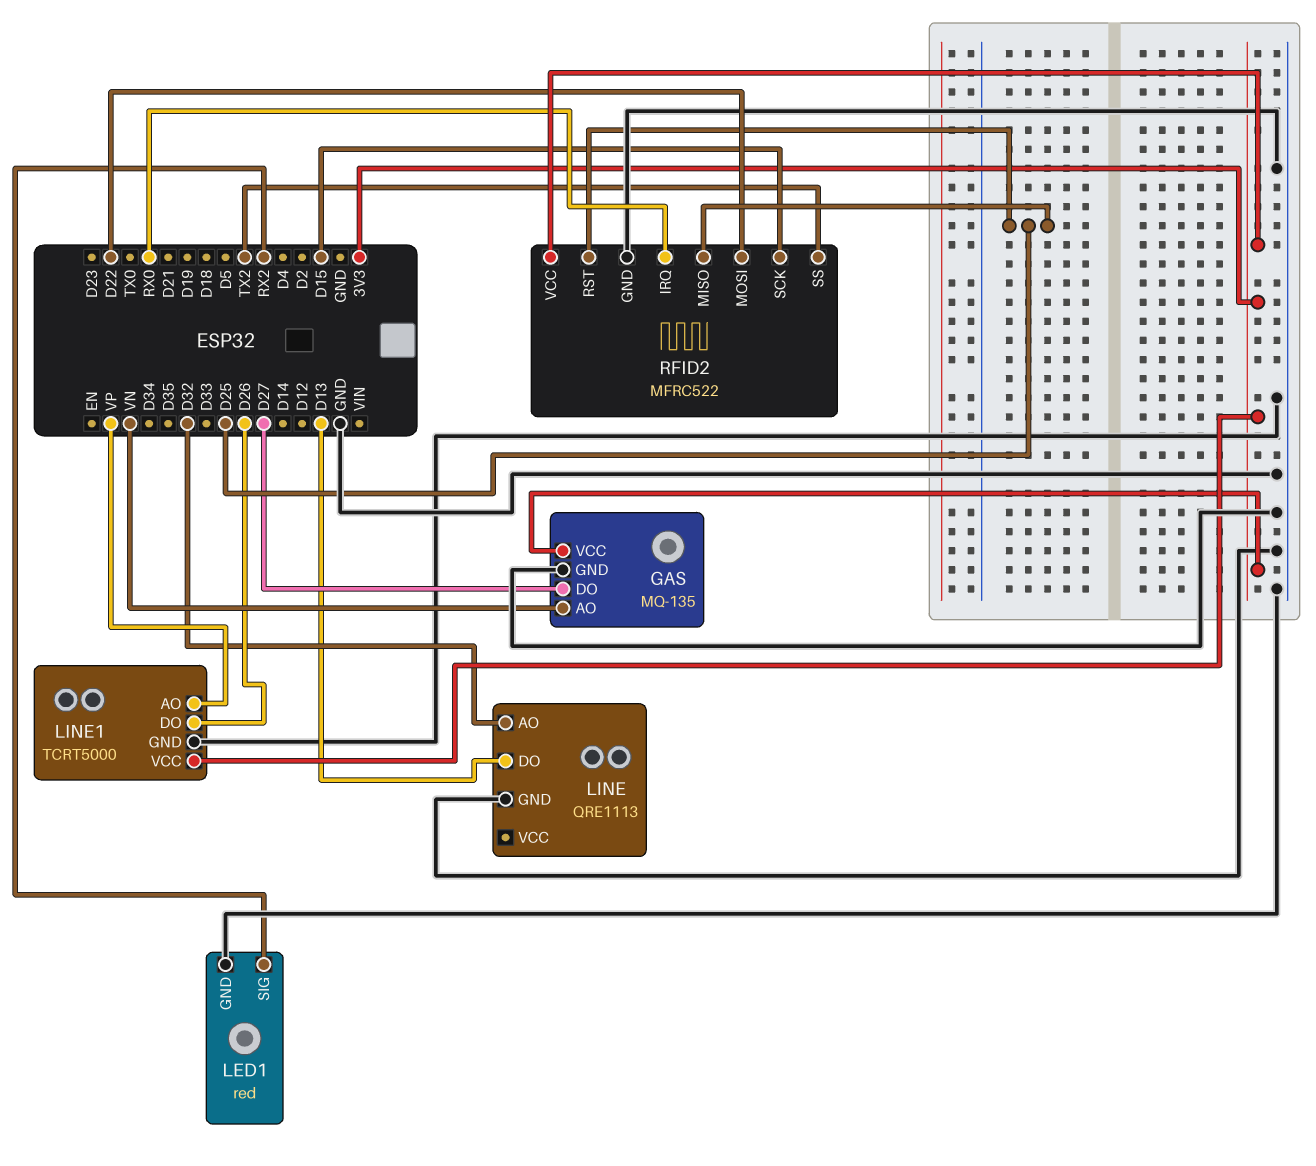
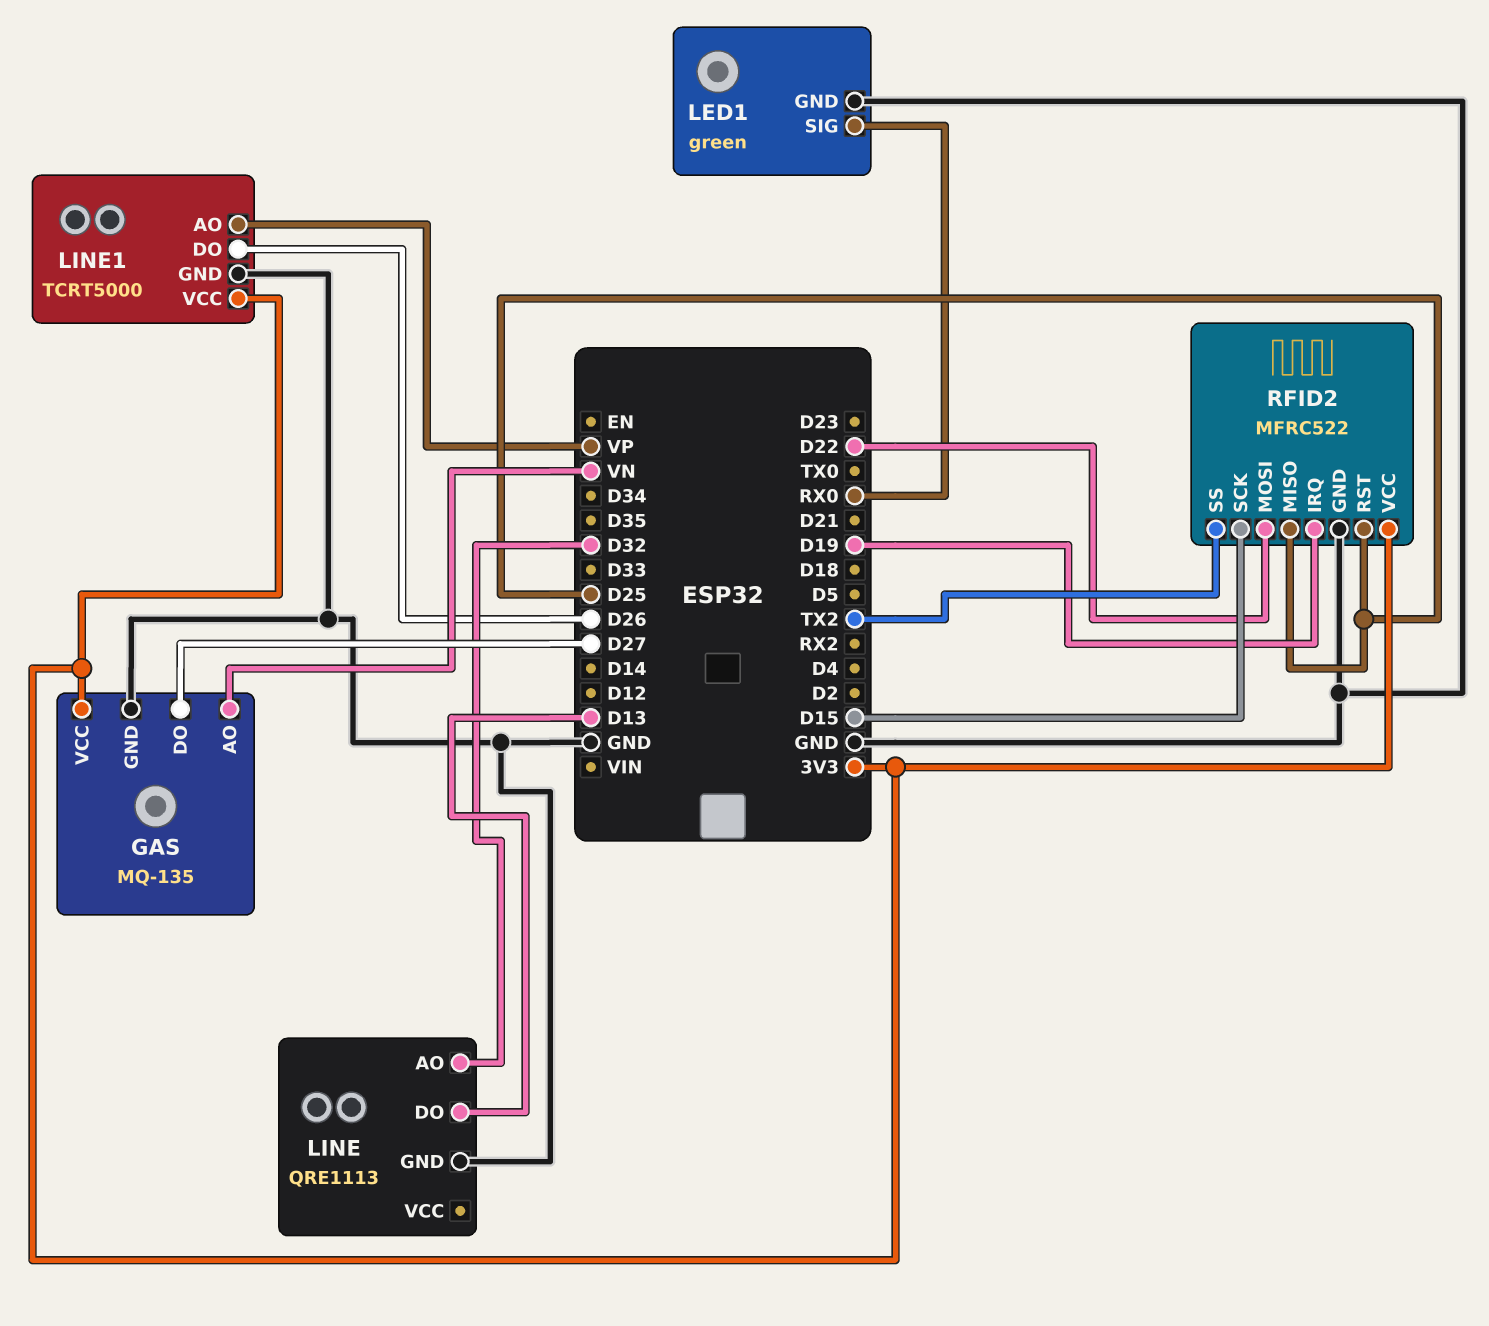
LED1: red -> green
LED1 pin SIG: RX2 -> RX0
RFID2 pin IRQ: RX0 -> D19

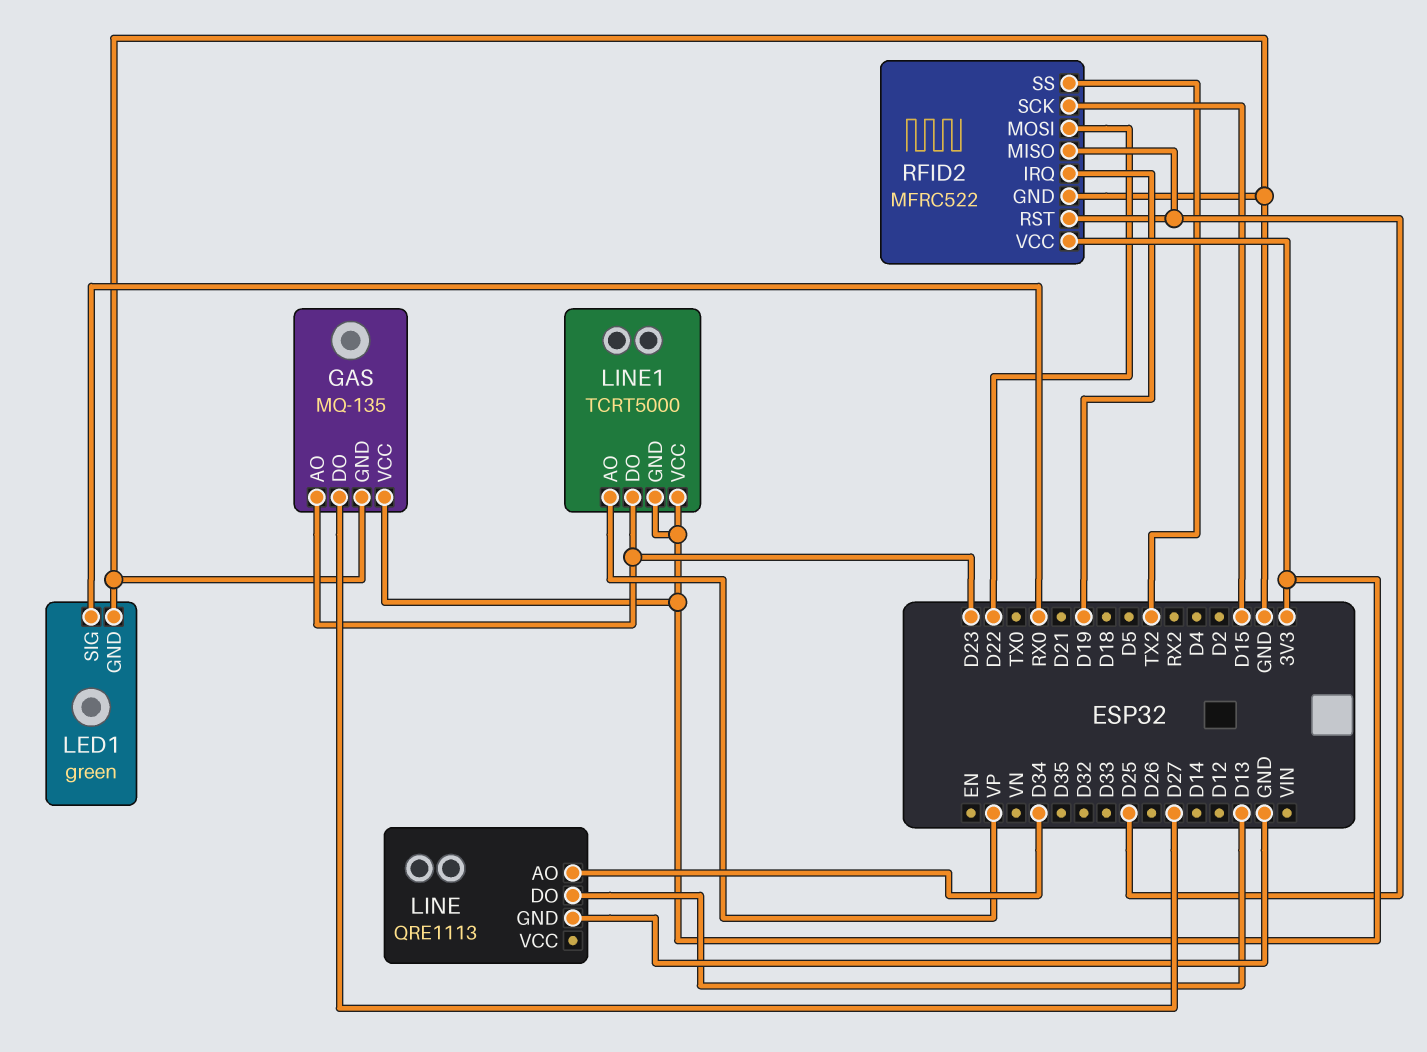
GAS pin AO: VN -> D23
LINE pin AO: D32 -> D34
LINE1 pin DO: D26 -> D23
LINE1 pin GND: GND -> 3V3

